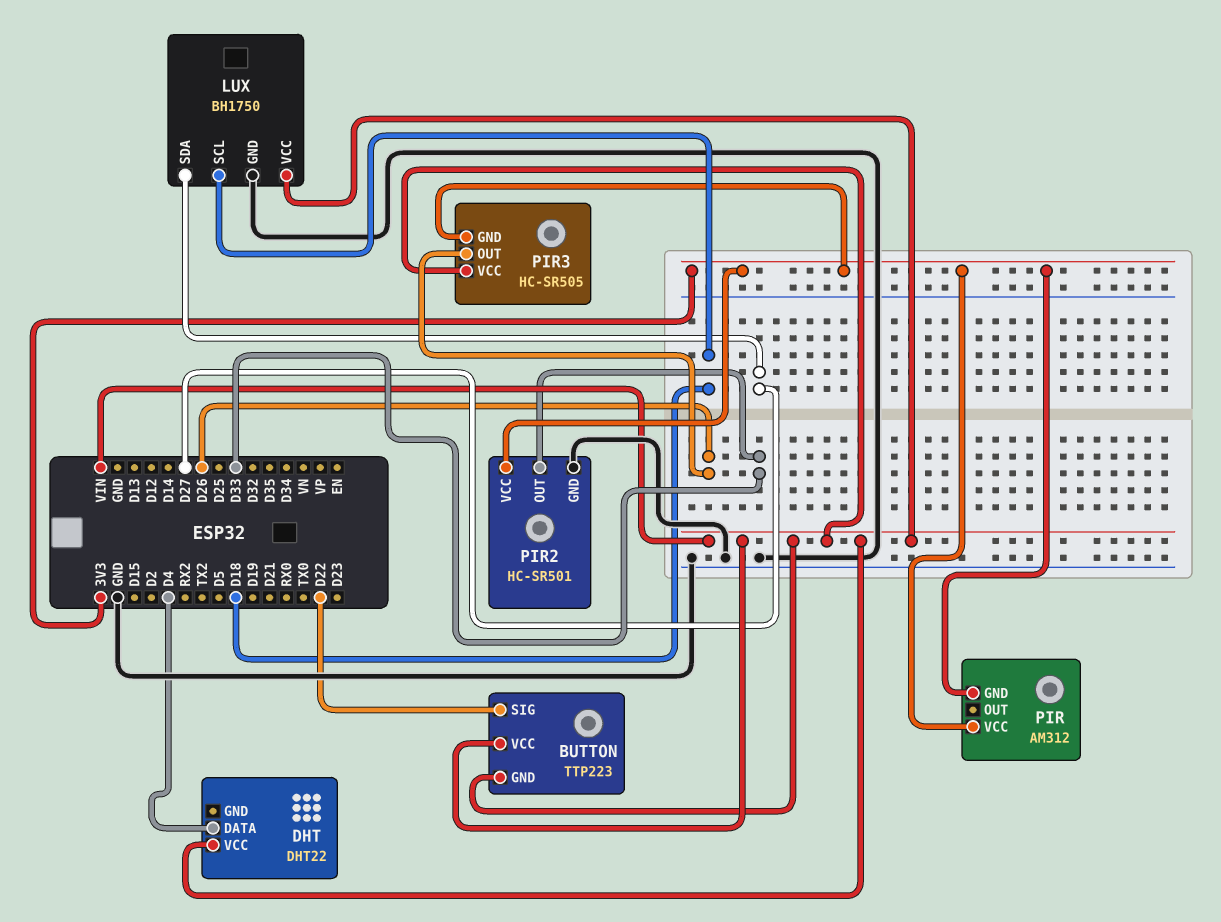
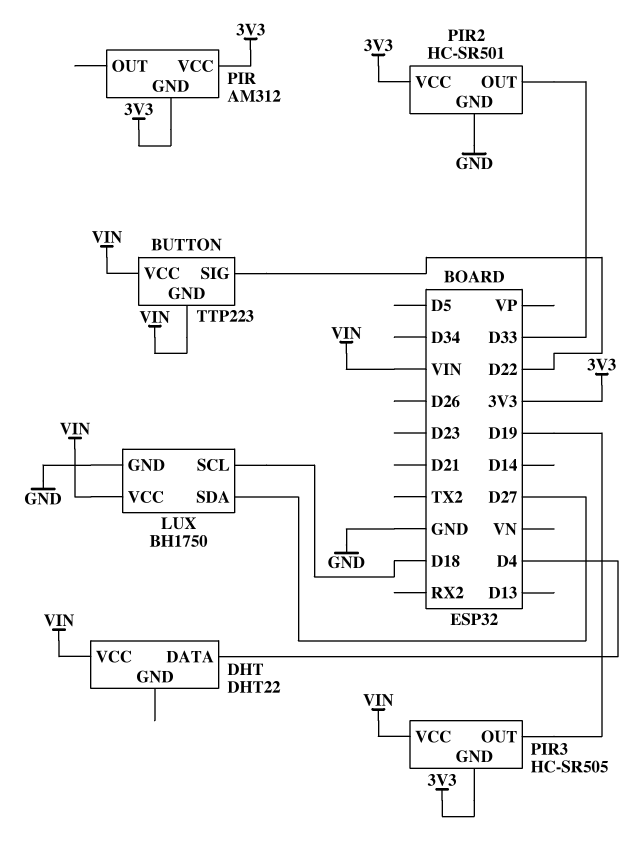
PIR3 pin OUT: D26 -> D19

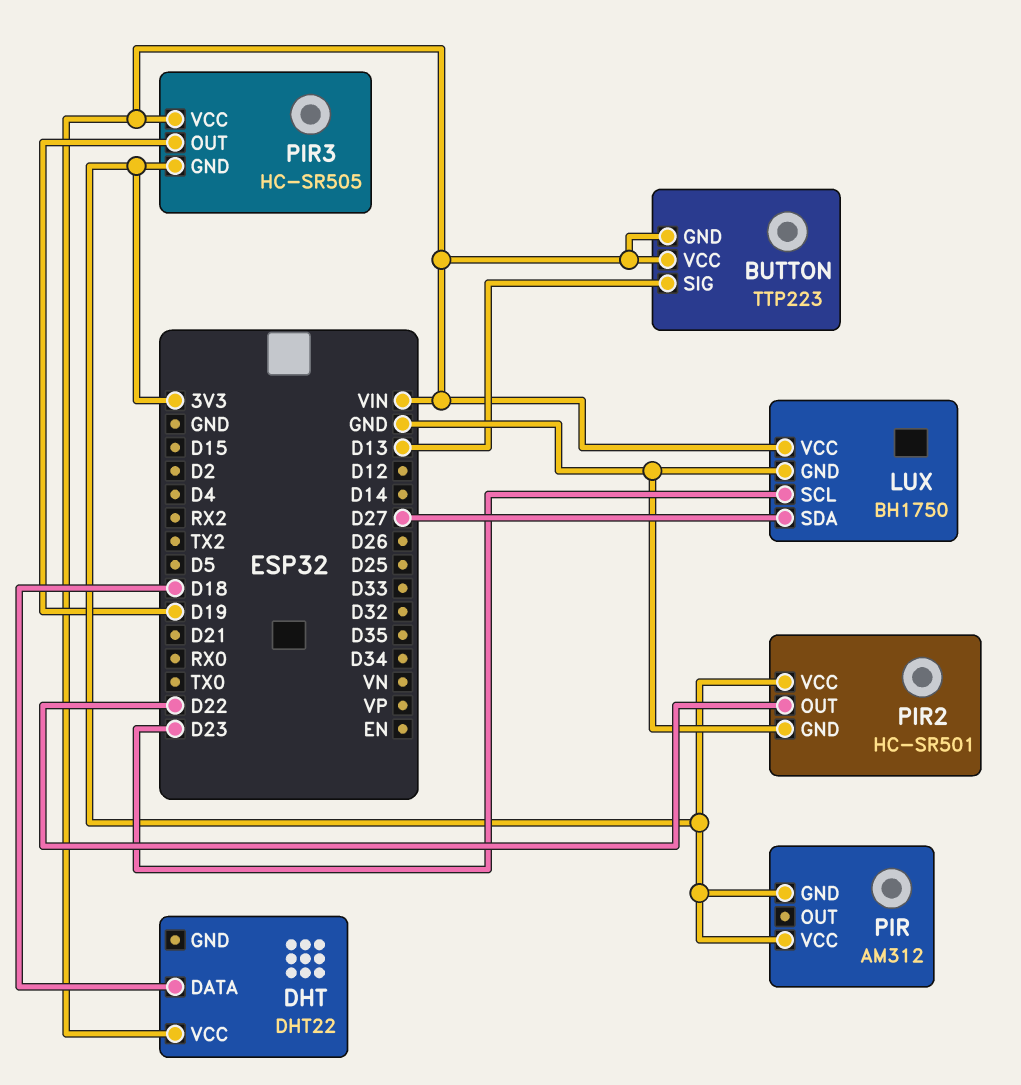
BUTTON pin SIG: D22 -> D13
DHT pin DATA: D4 -> D18
LUX pin SCL: D18 -> D23
PIR2 pin OUT: D33 -> D22

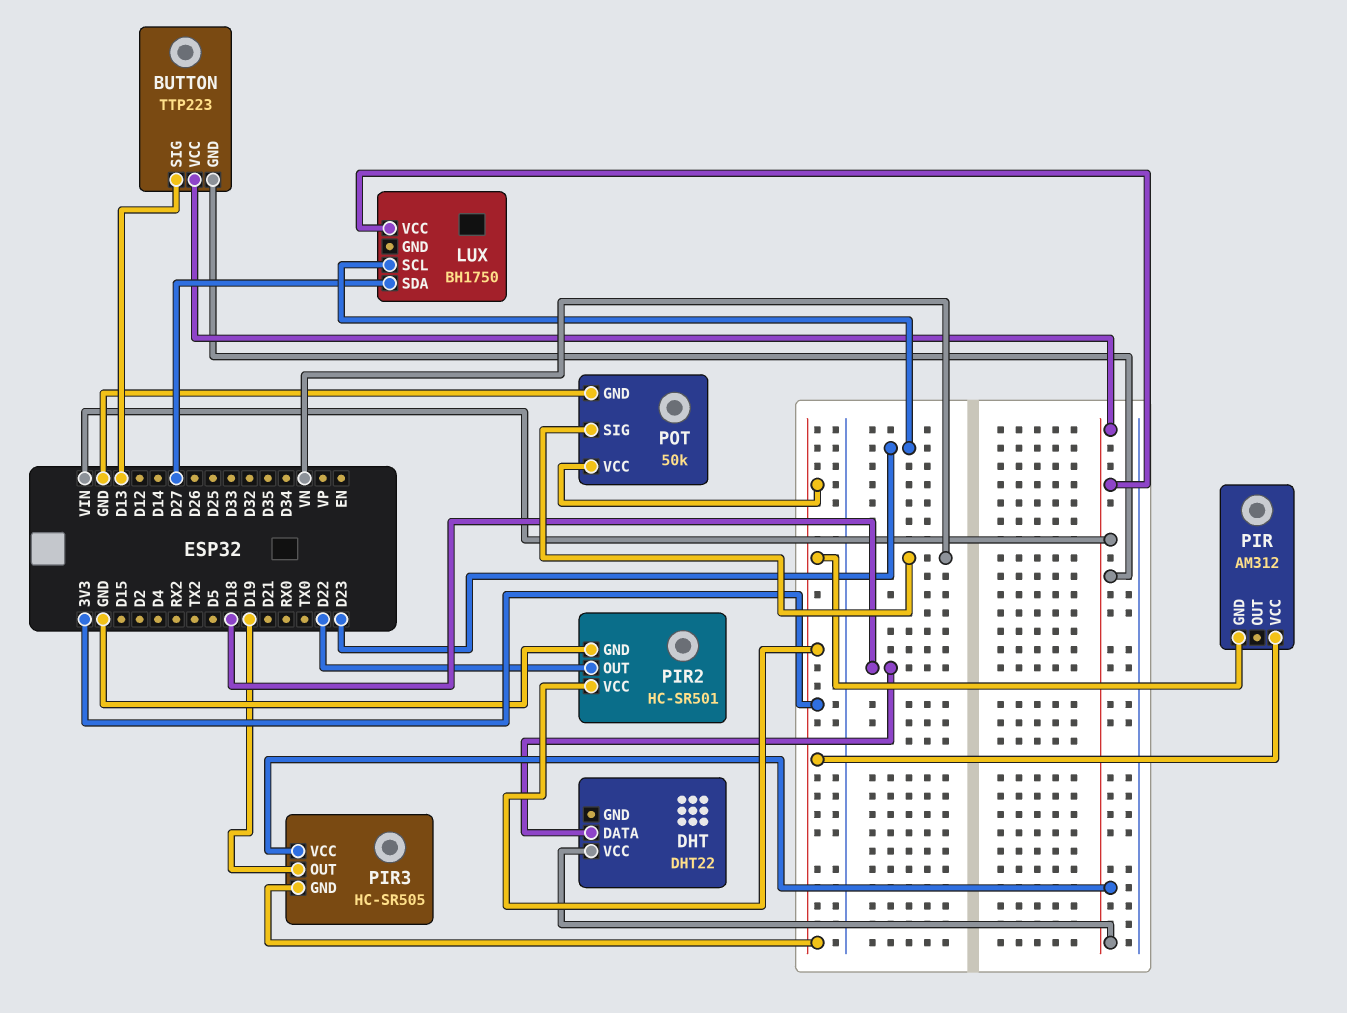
LUX pin GND: GND -> none
POT: none -> 50k
POT pin GND: none -> GND
POT pin SIG: none -> VN
POT pin VCC: none -> 3V3

